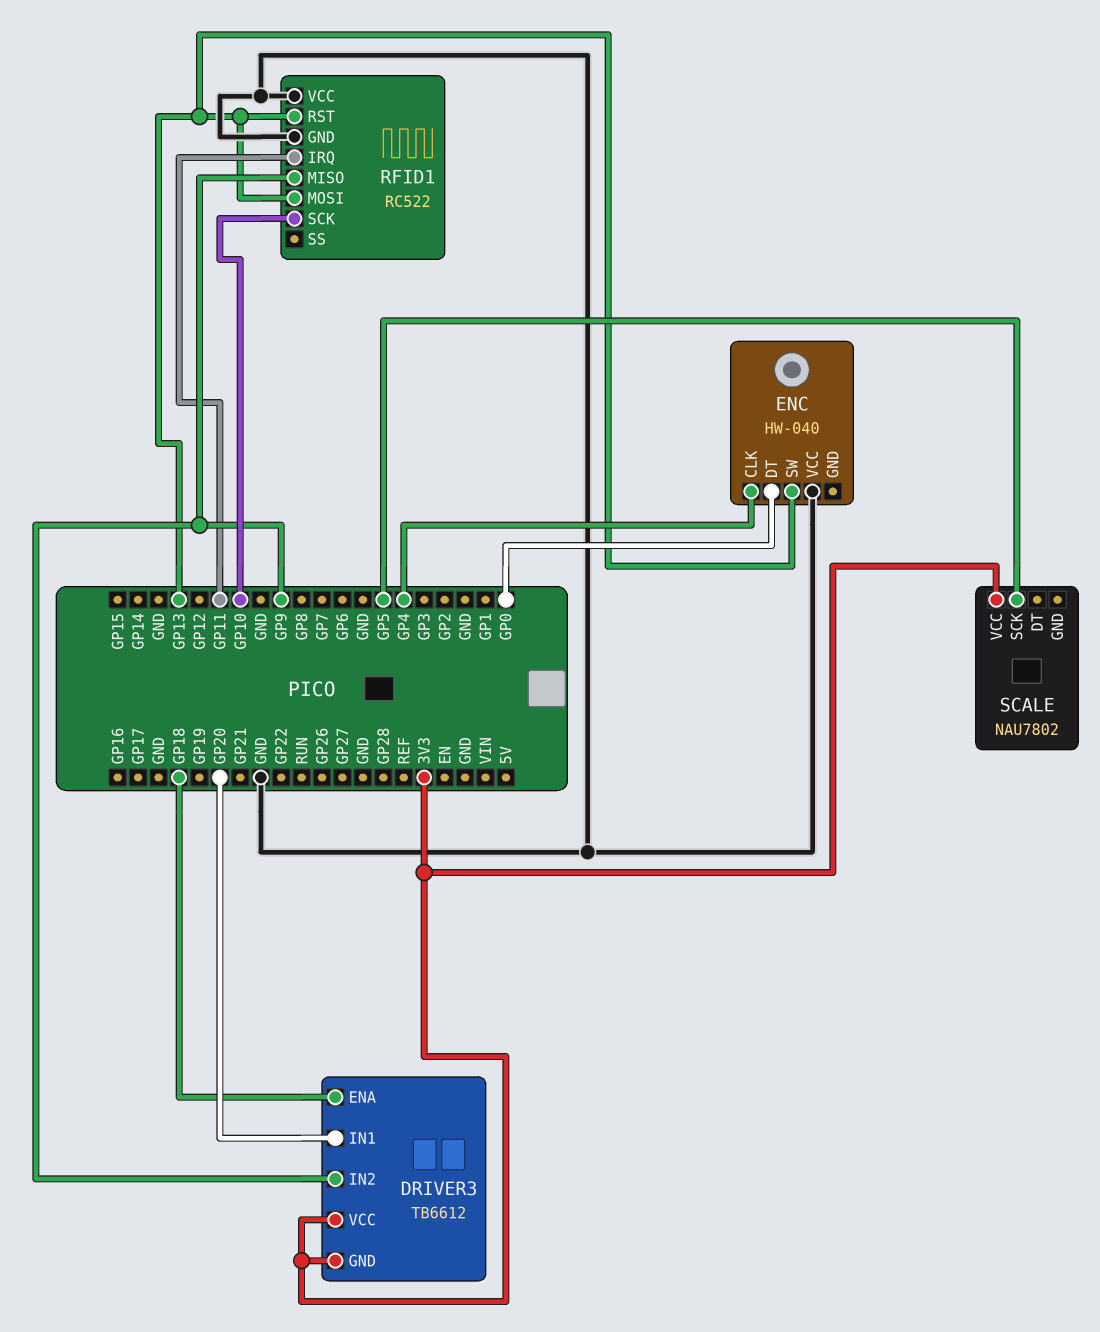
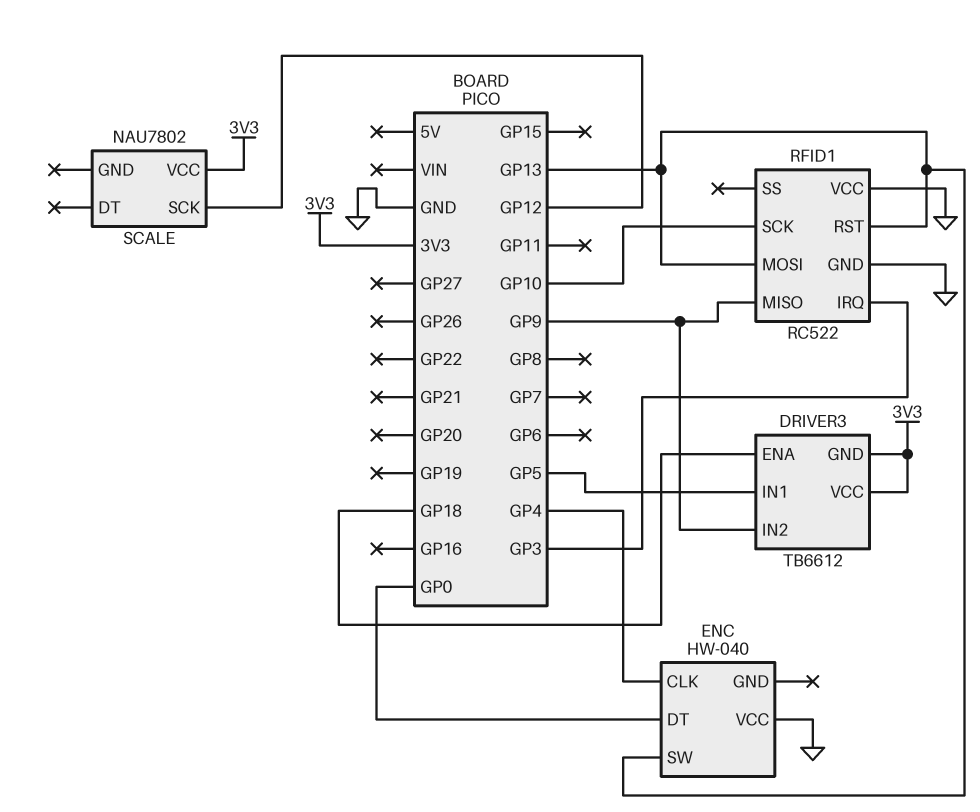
DRIVER3 pin IN1: GP20 -> GP5
RFID1 pin IRQ: GP11 -> GP3
SCALE pin SCK: GP5 -> GP12

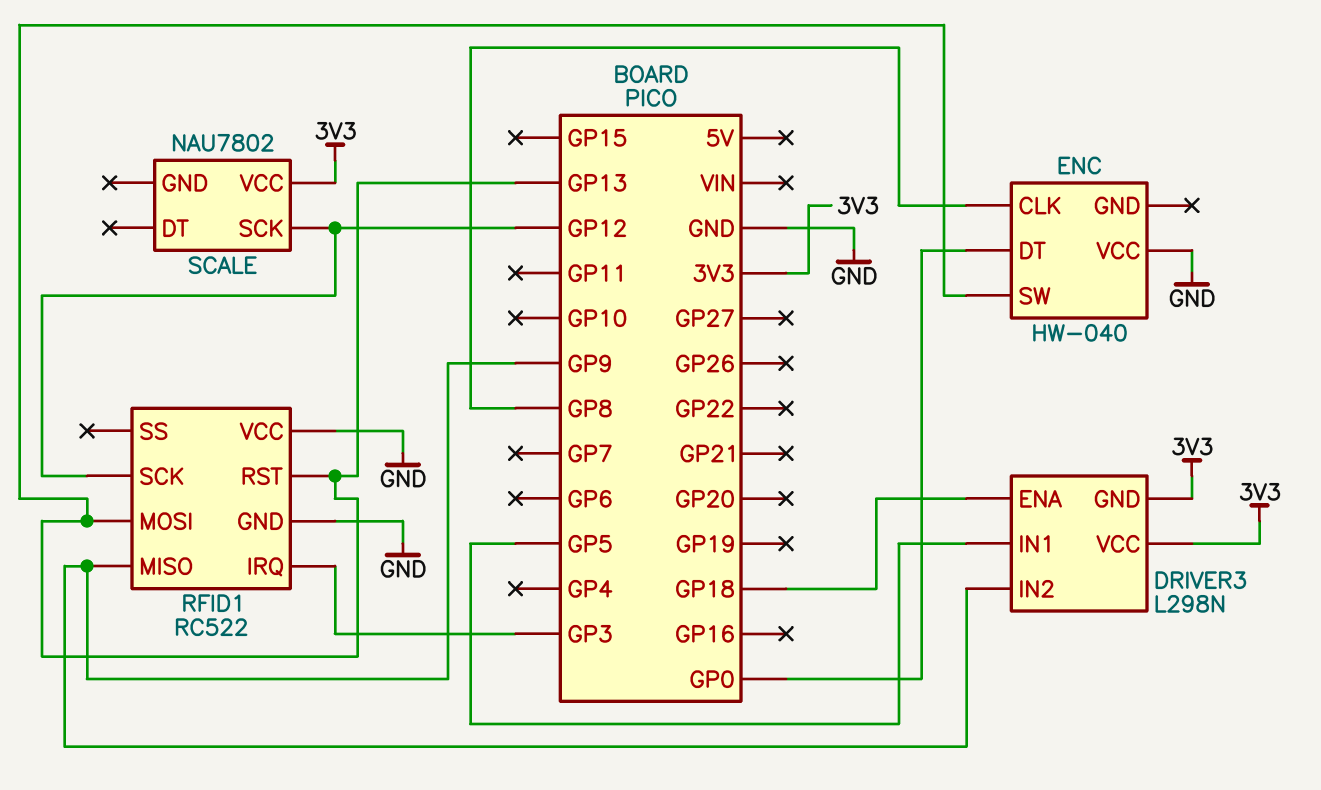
DRIVER3: TB6612 -> L298N
ENC pin CLK: GP4 -> GP8
RFID1 pin SCK: GP10 -> GP12

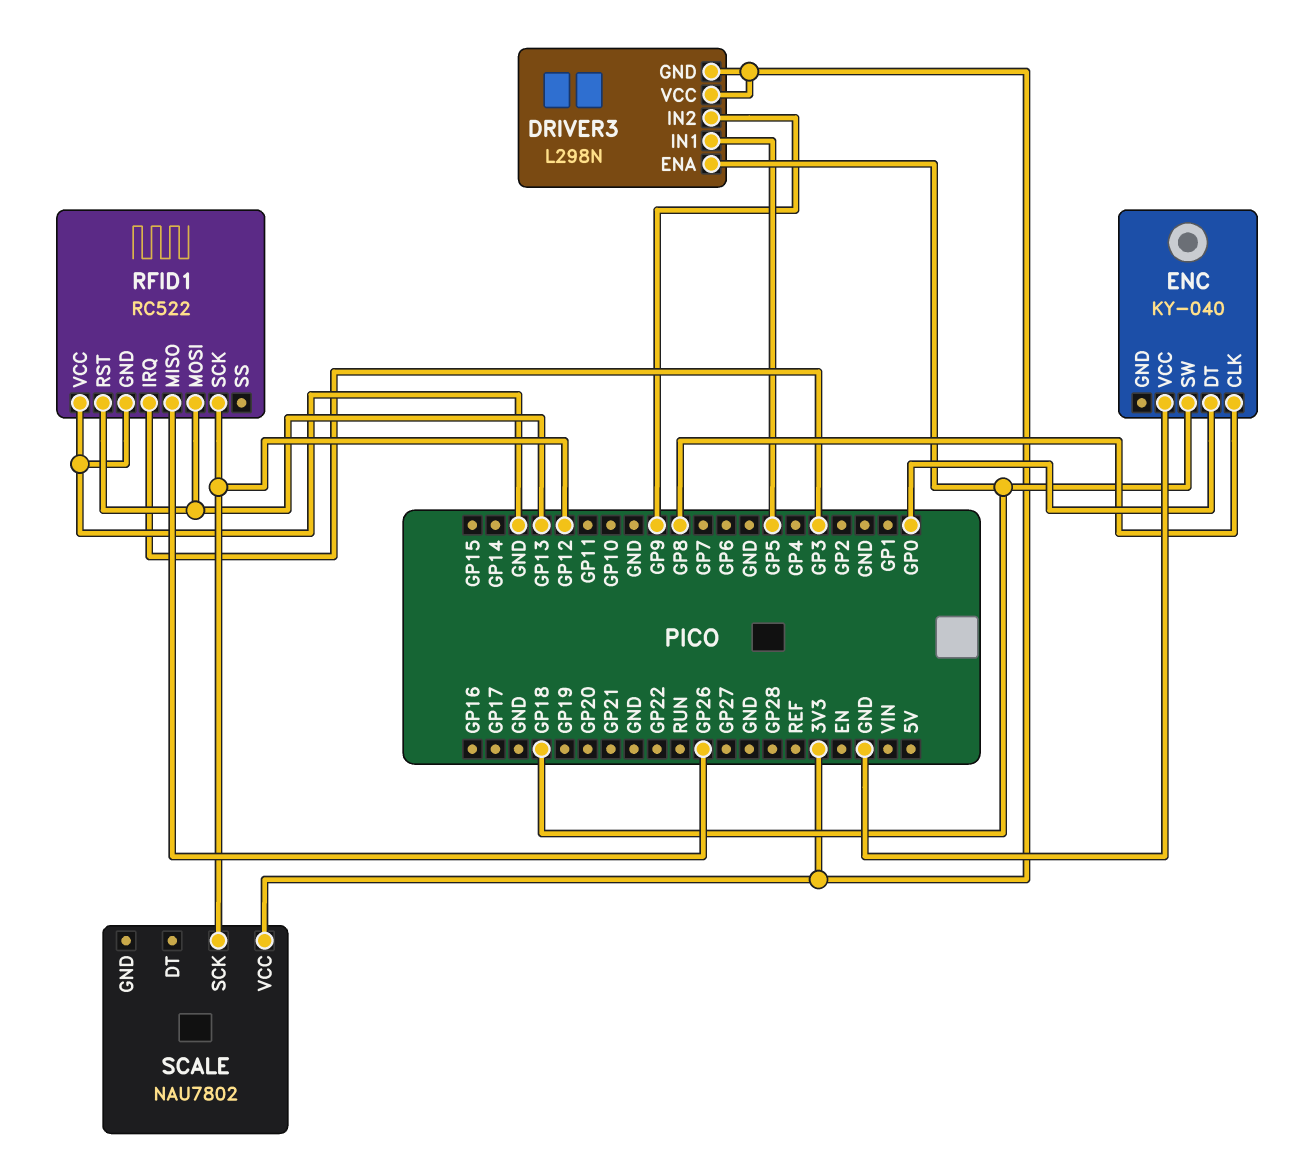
ENC: HW-040 -> KY-040
ENC pin SW: GP13 -> GP18
RFID1 pin MISO: GP9 -> GP26

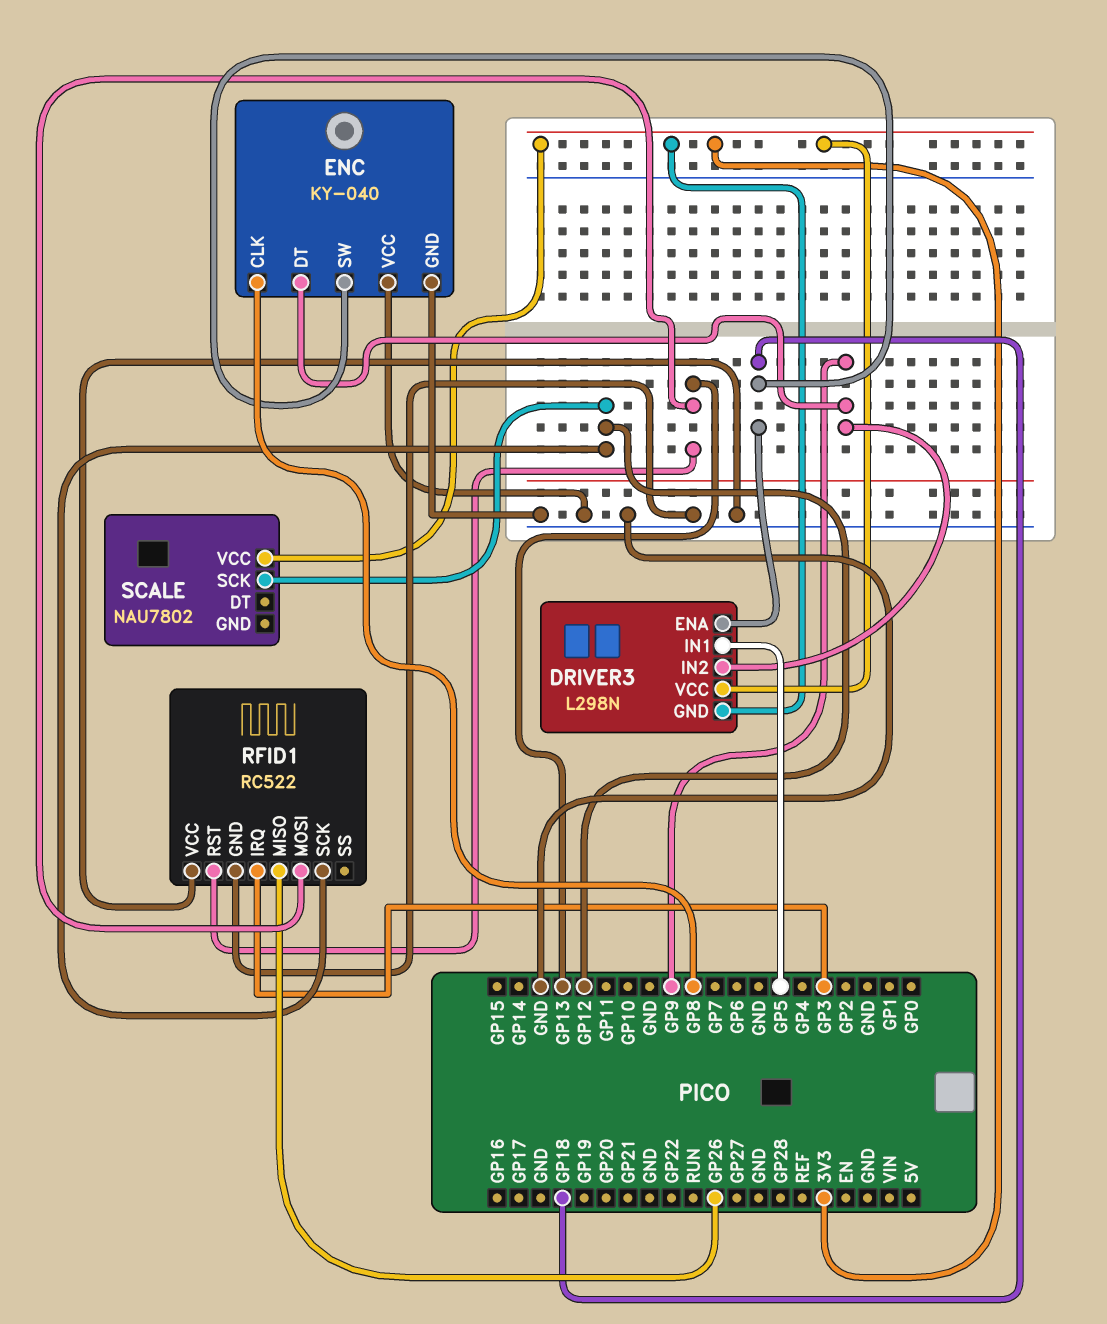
ENC pin DT: GP0 -> GP9
ENC pin GND: none -> GND

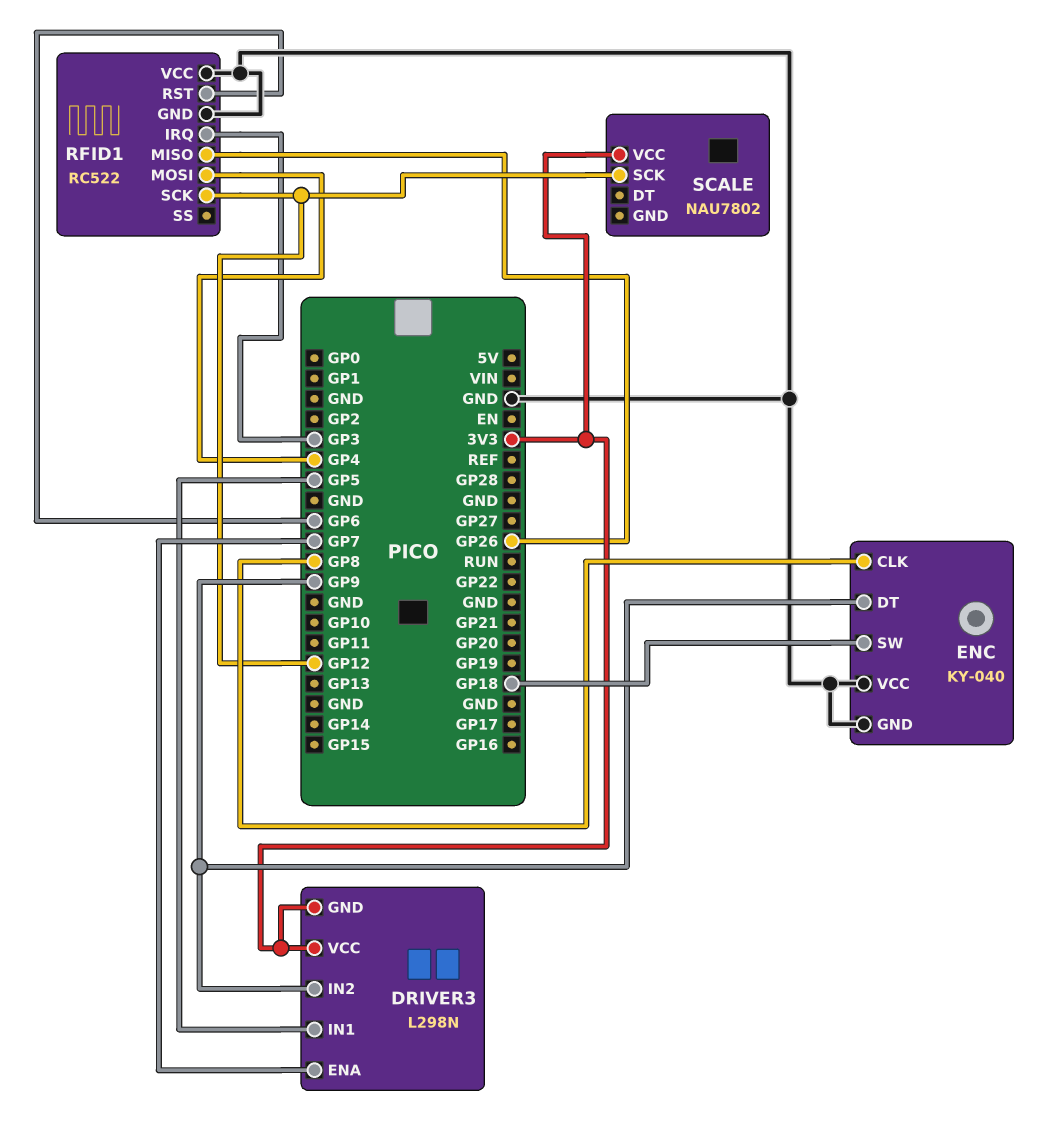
DRIVER3 pin ENA: GP18 -> GP7
RFID1 pin MOSI: GP13 -> GP4
RFID1 pin RST: GP13 -> GP6

